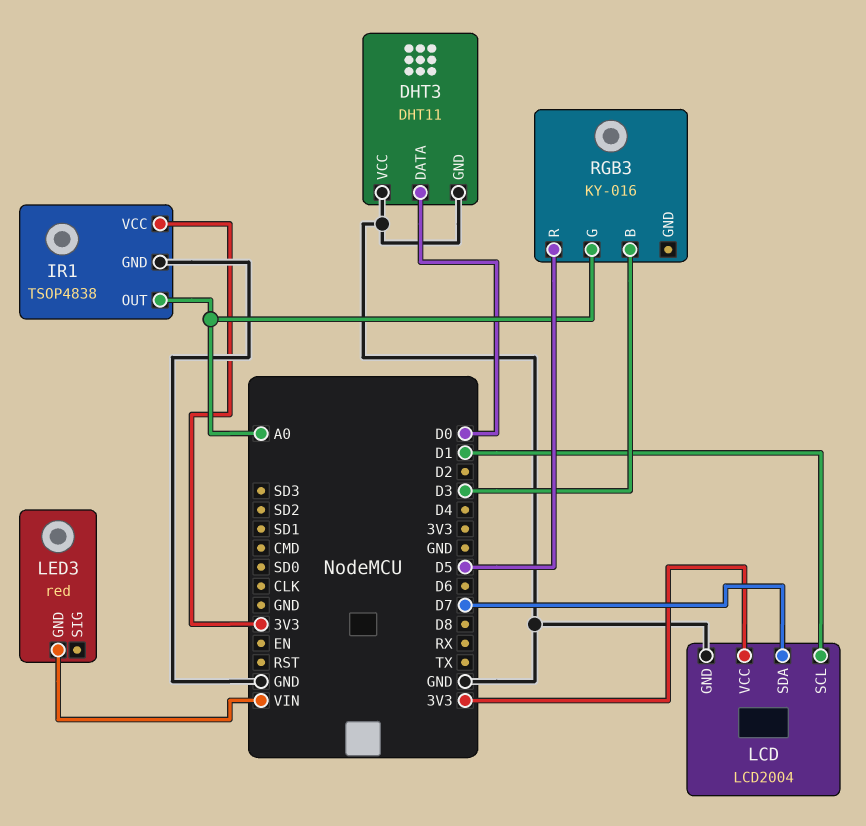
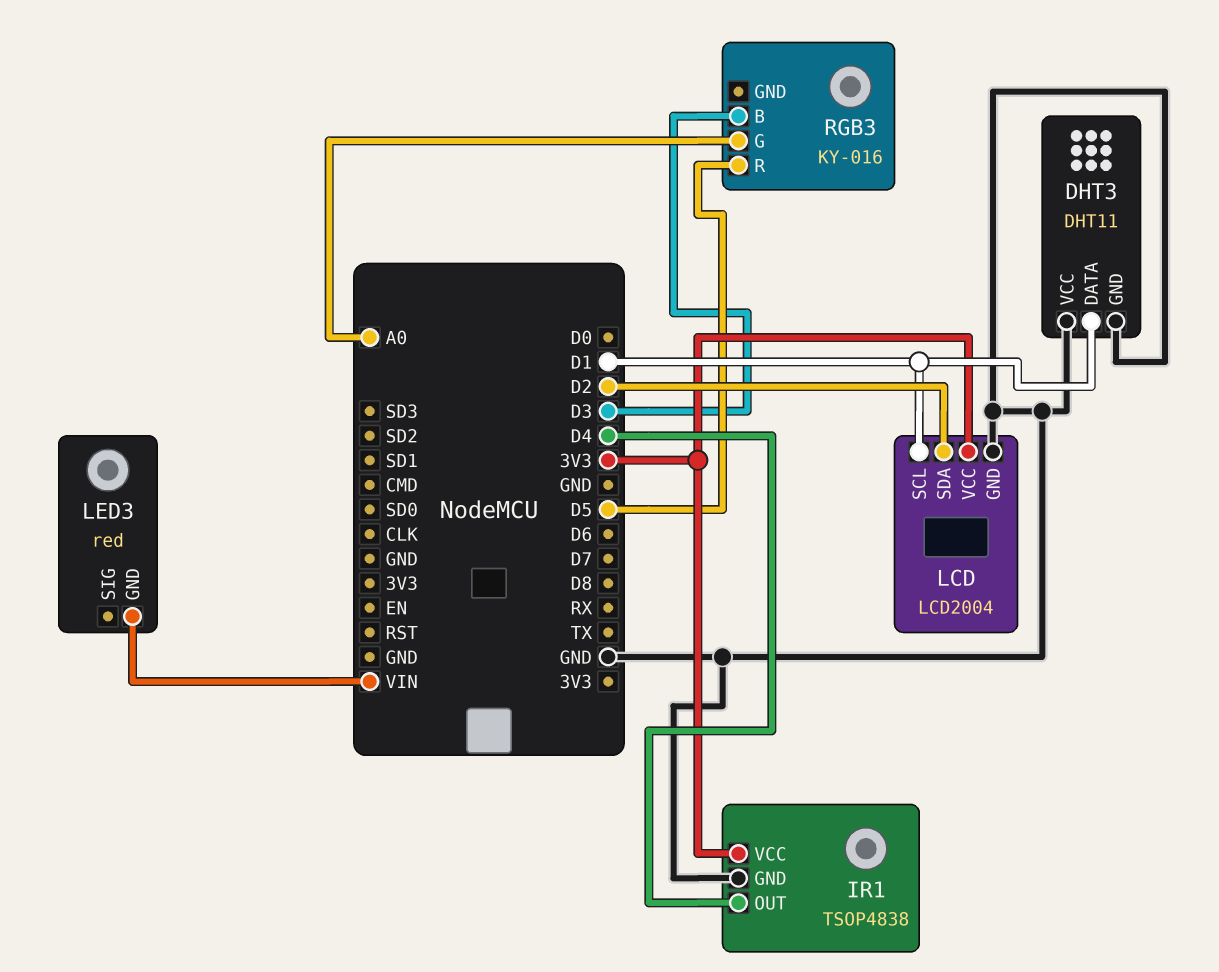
DHT3 pin DATA: D0 -> D1
IR1 pin OUT: A0 -> D4
LCD pin SDA: D7 -> D2

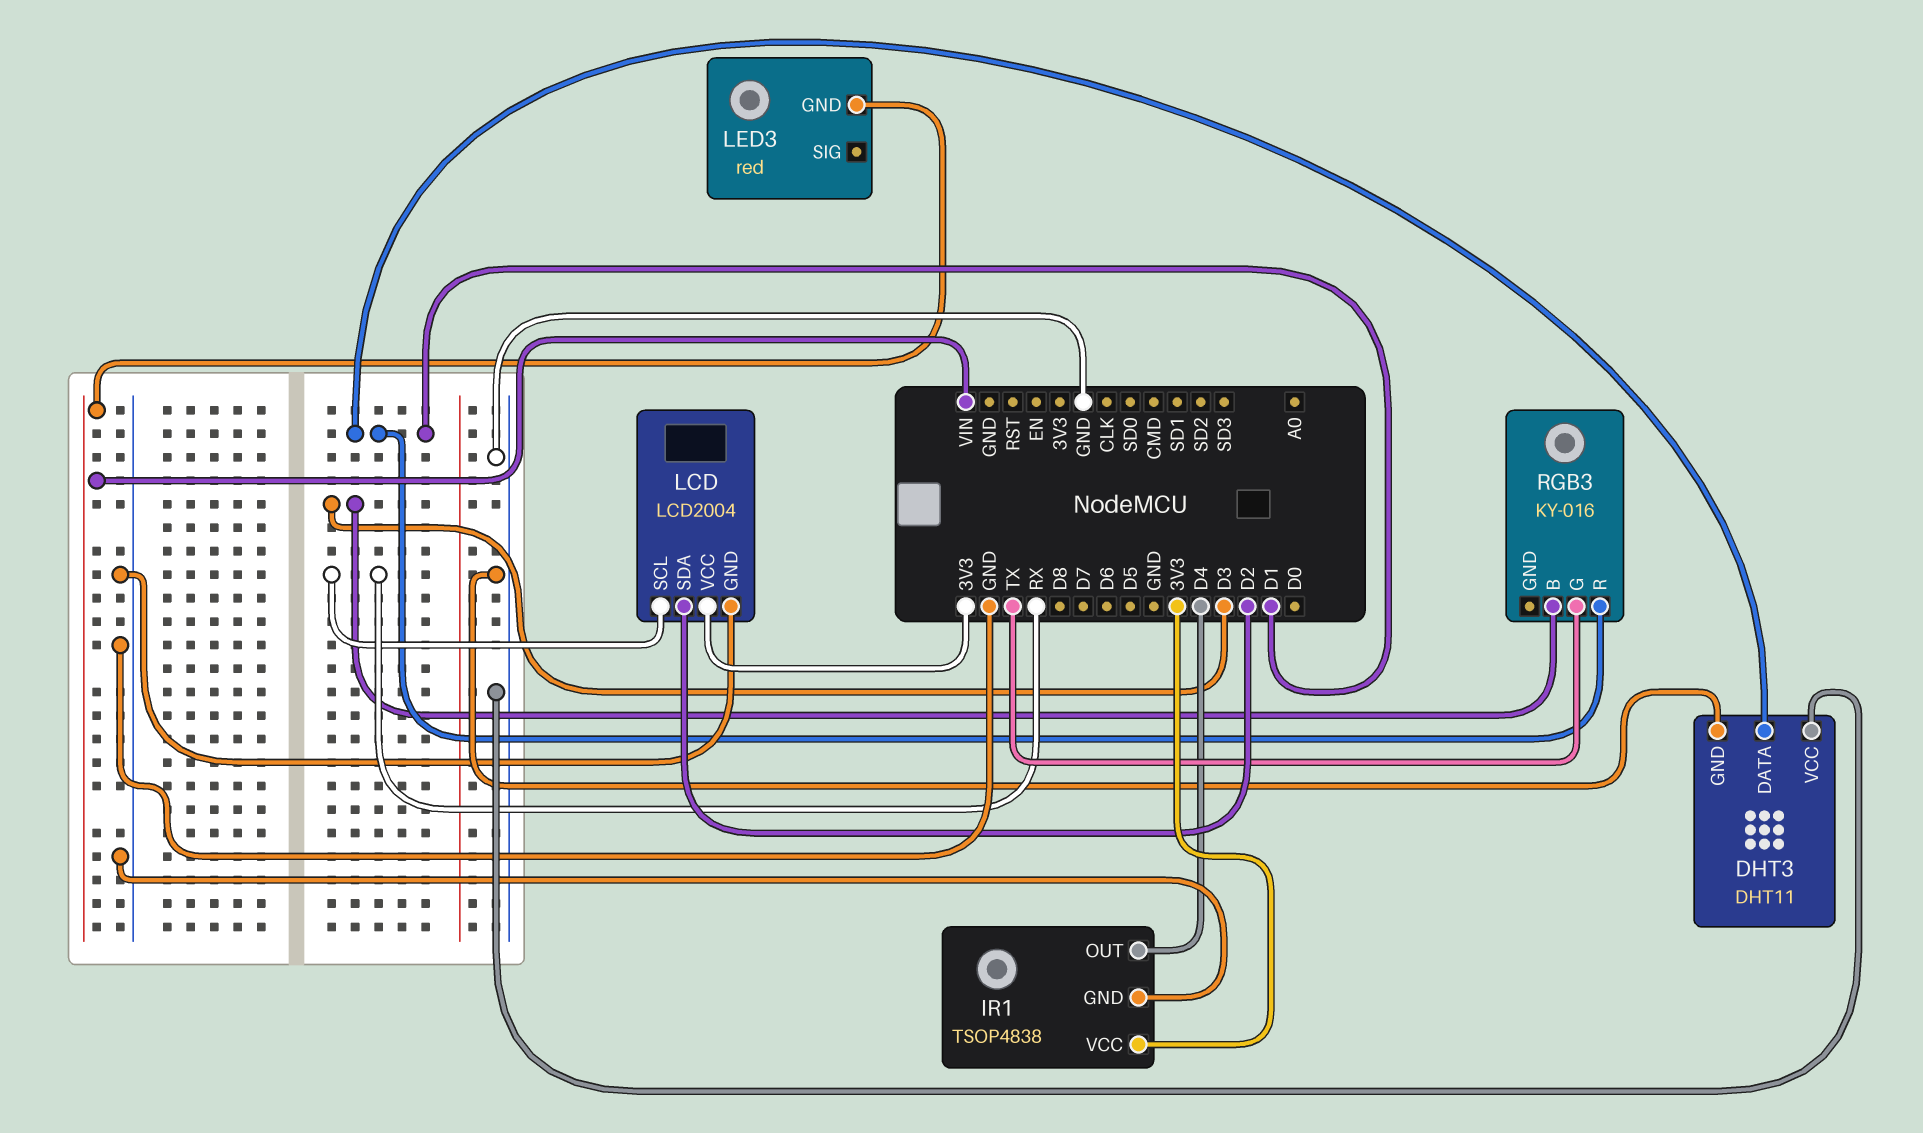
LCD pin SCL: D1 -> RX
RGB3 pin G: A0 -> TX
RGB3 pin R: D5 -> D1

